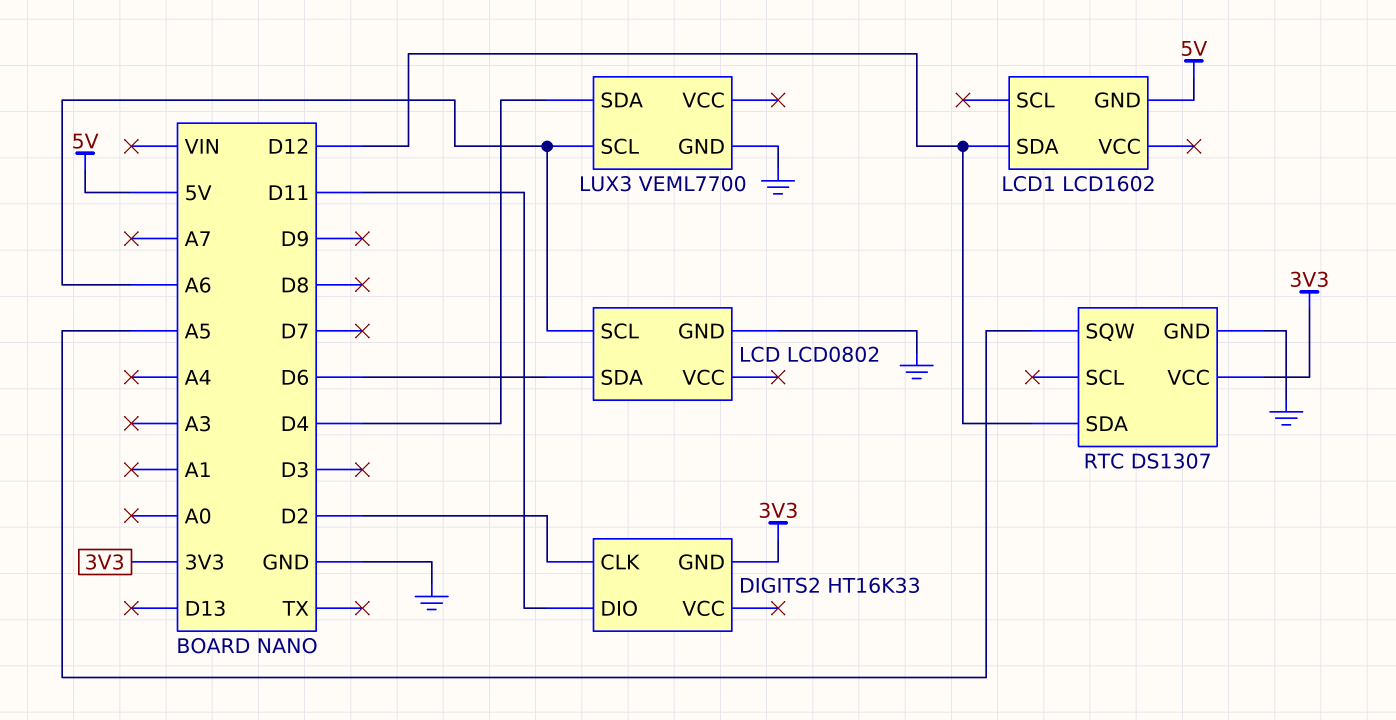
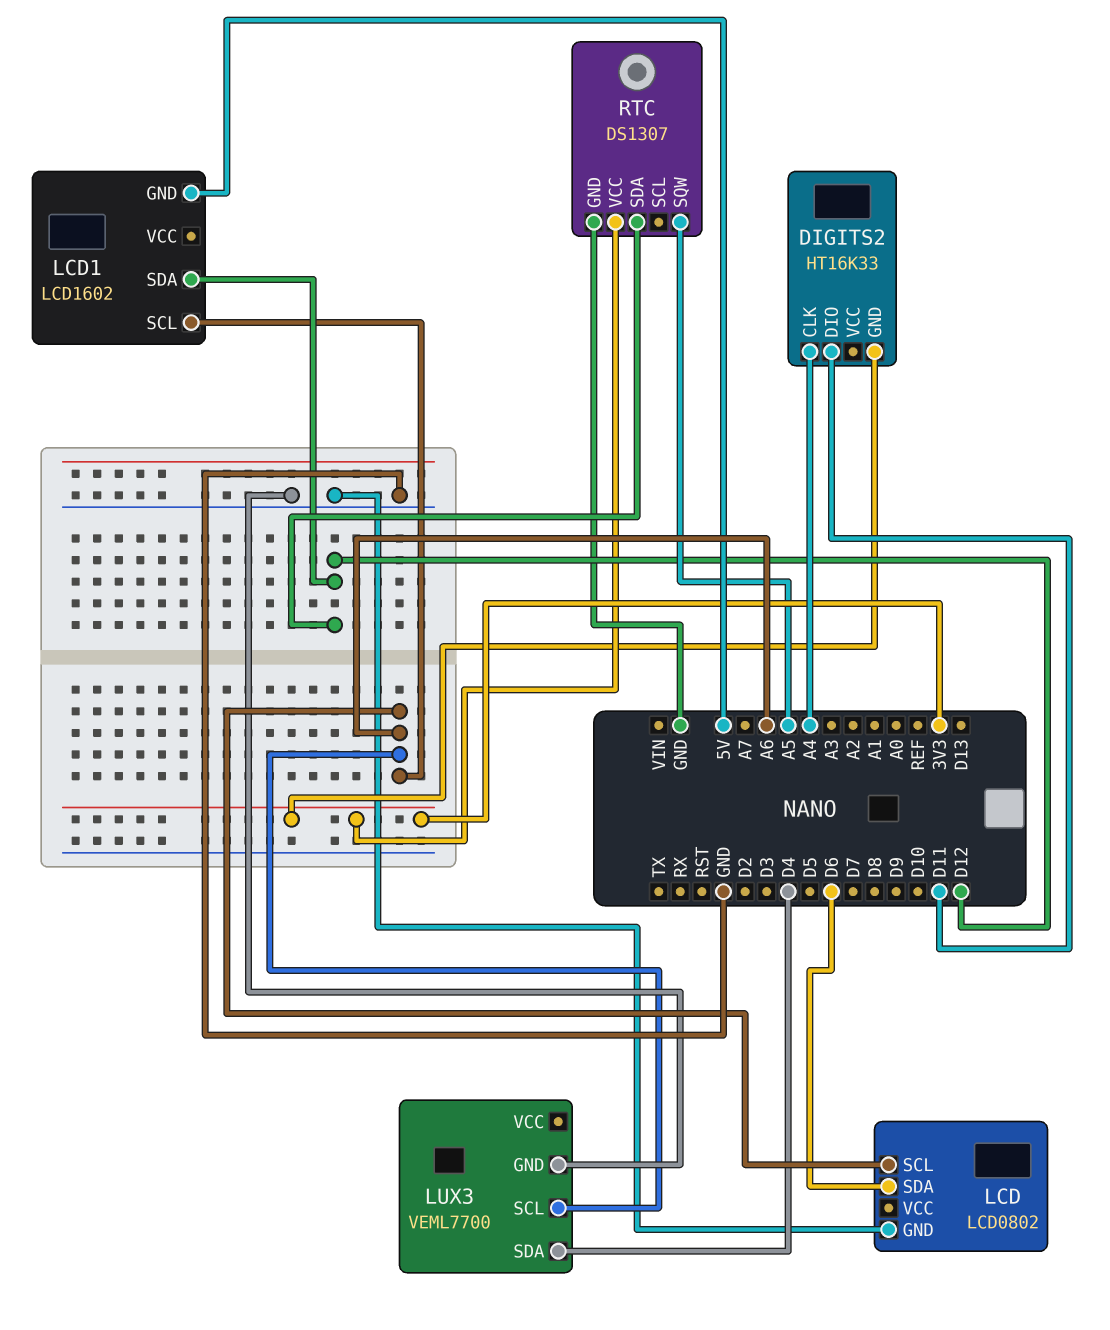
DIGITS2 pin CLK: D2 -> A4
LCD1 pin SCL: none -> A6

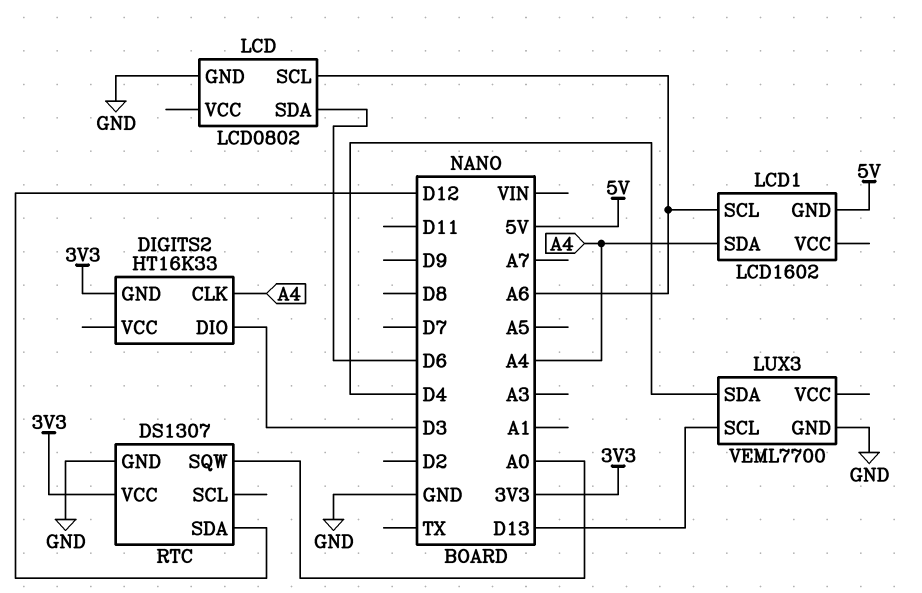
DIGITS2 pin DIO: D11 -> D3
LCD1 pin SDA: D12 -> A4
LUX3 pin SCL: A6 -> D13
RTC pin SQW: A5 -> A0

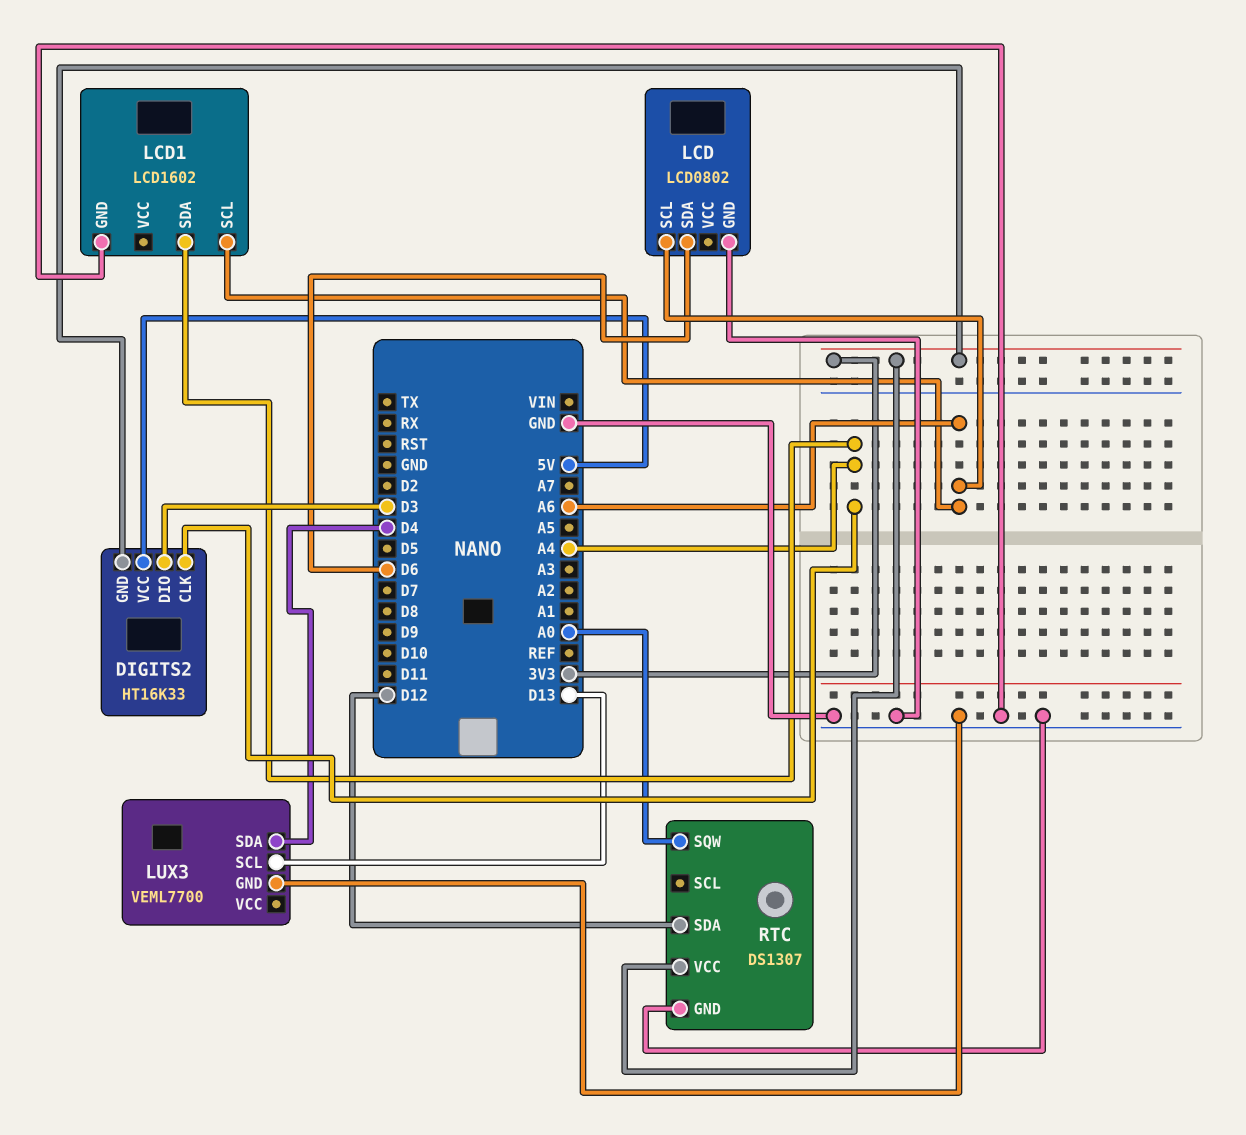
DIGITS2 pin VCC: none -> 5V
LCD1 pin GND: 5V -> GND

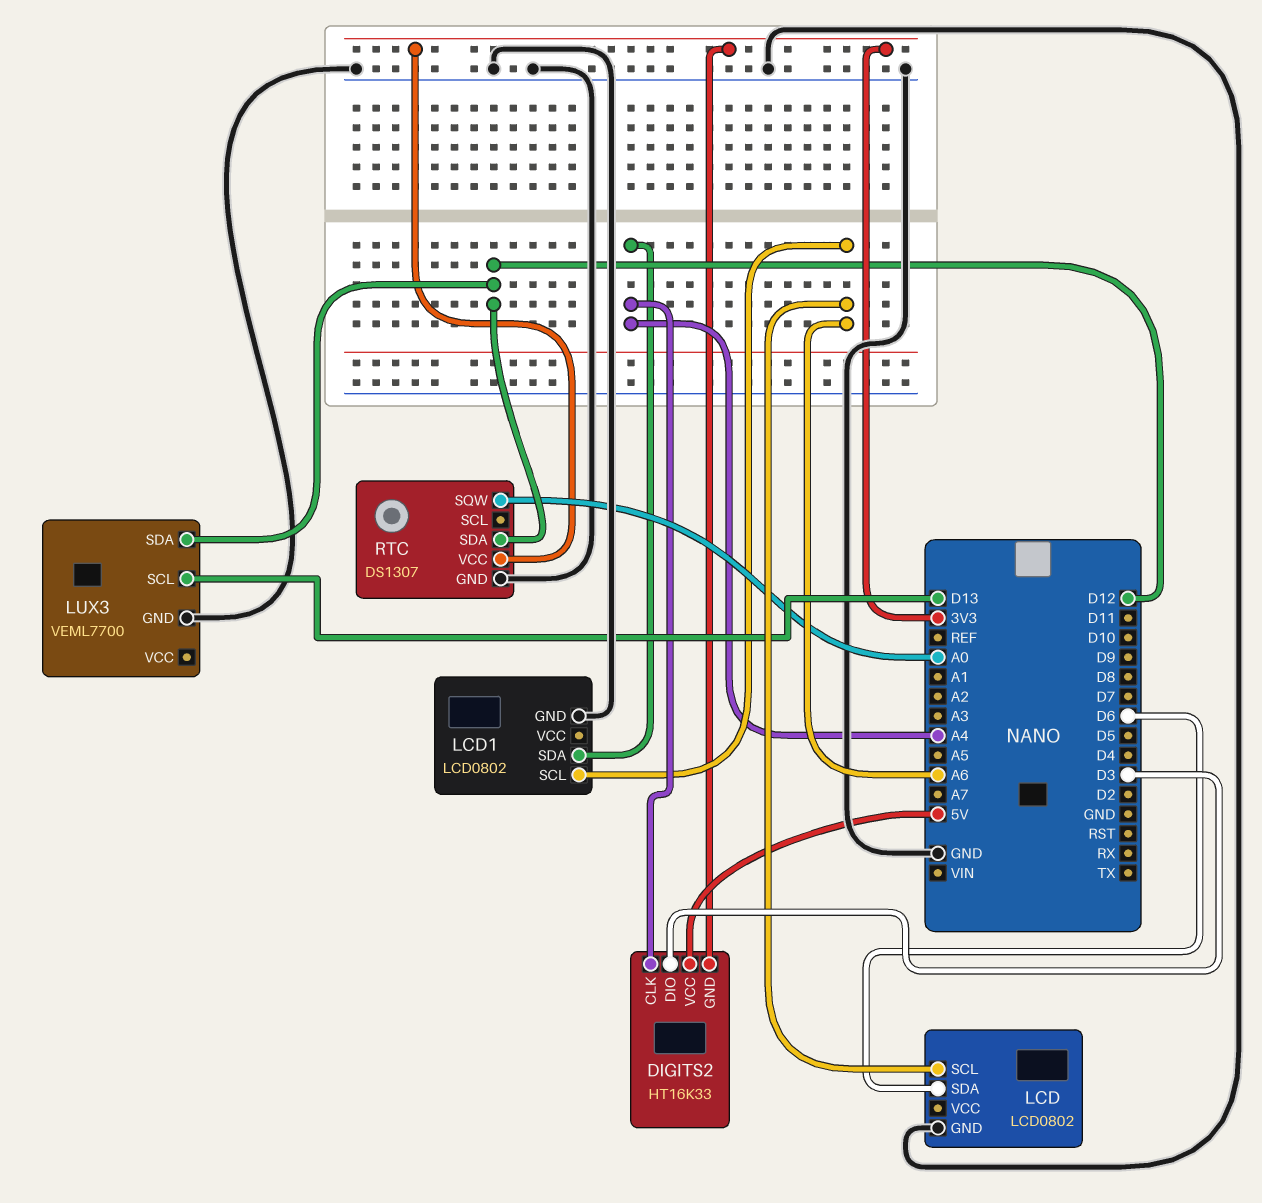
LCD1: LCD1602 -> LCD0802
LUX3 pin SDA: D4 -> D12

